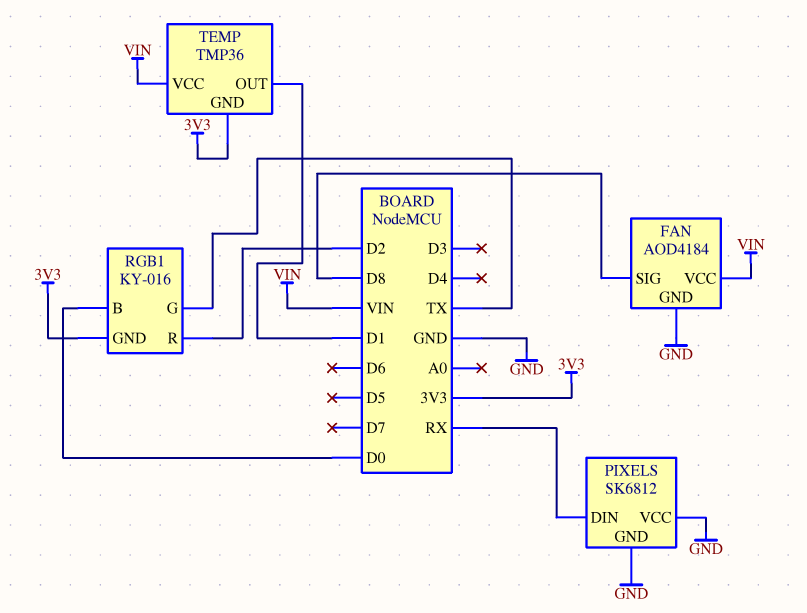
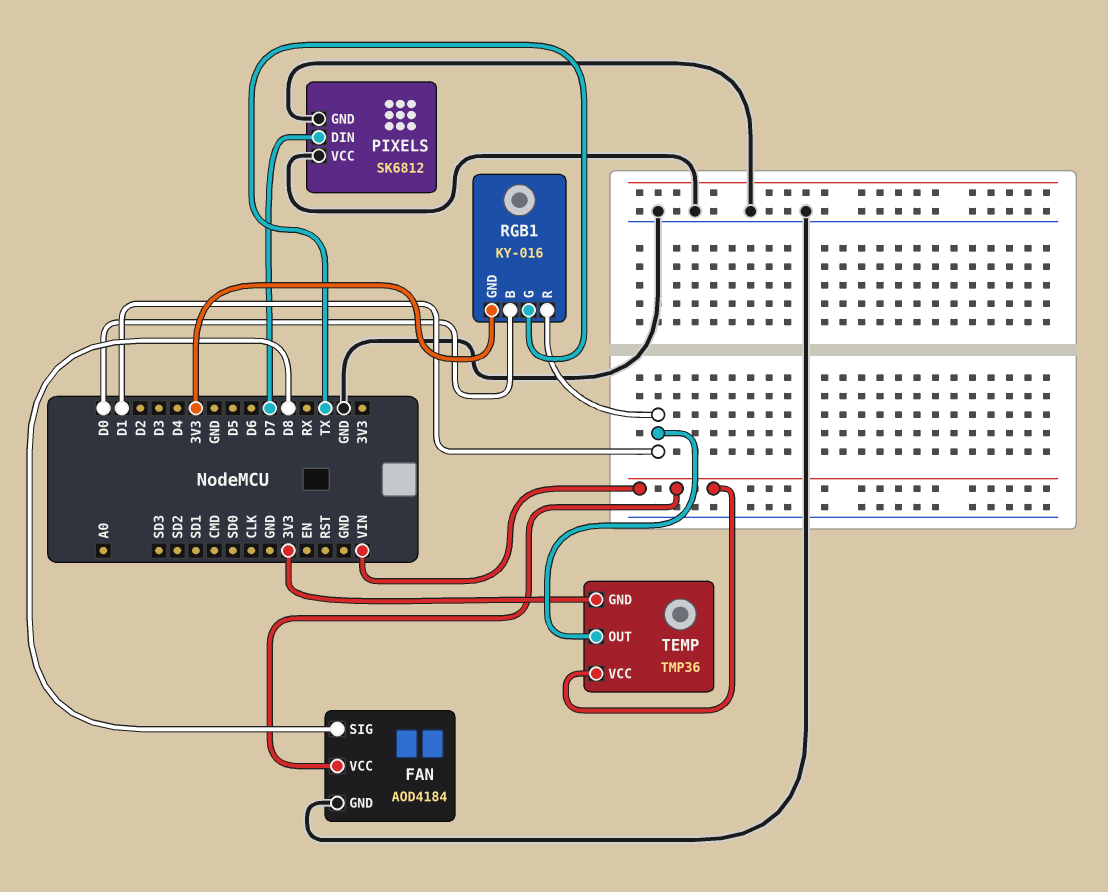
PIXELS pin DIN: RX -> D7
RGB1 pin R: D2 -> D1

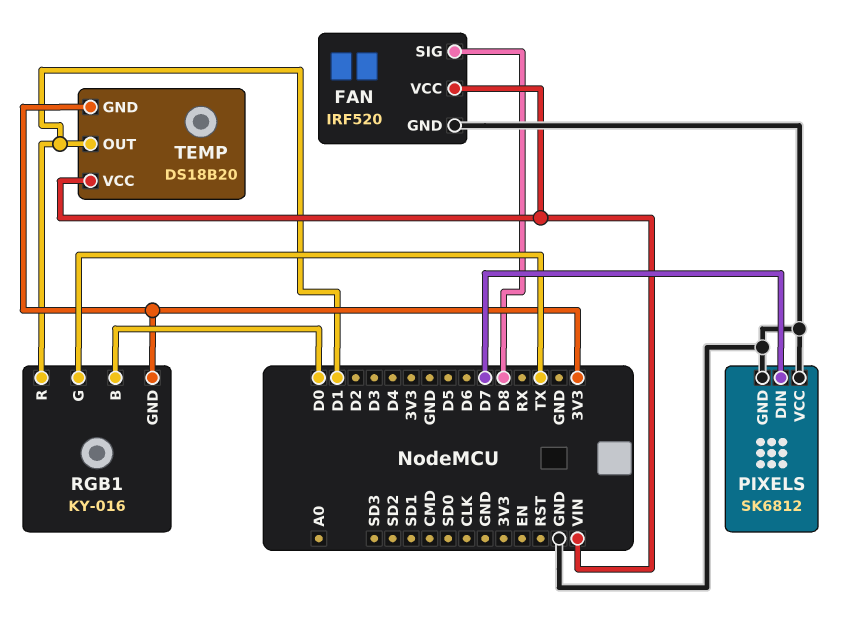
FAN: AOD4184 -> IRF520
TEMP: TMP36 -> DS18B20

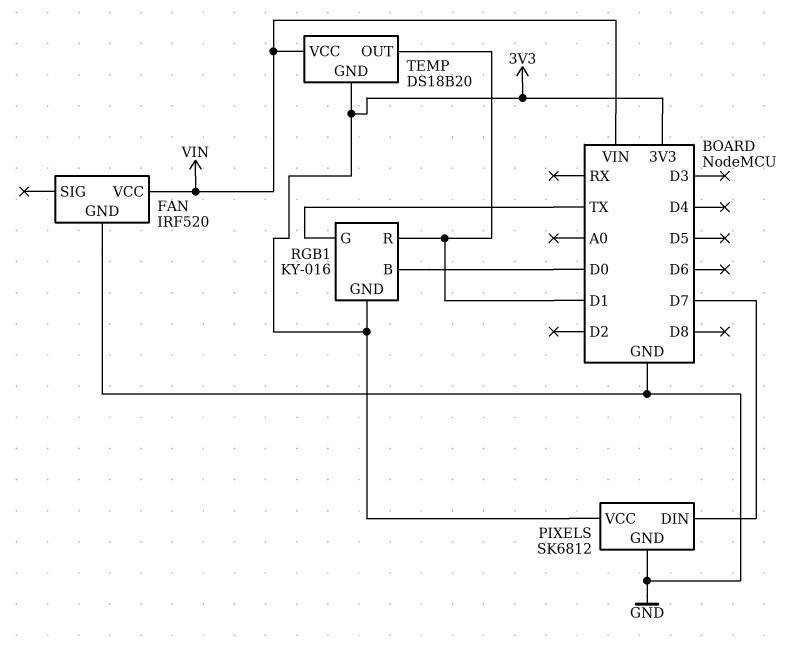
FAN pin SIG: D8 -> none
PIXELS pin VCC: GND -> 3V3

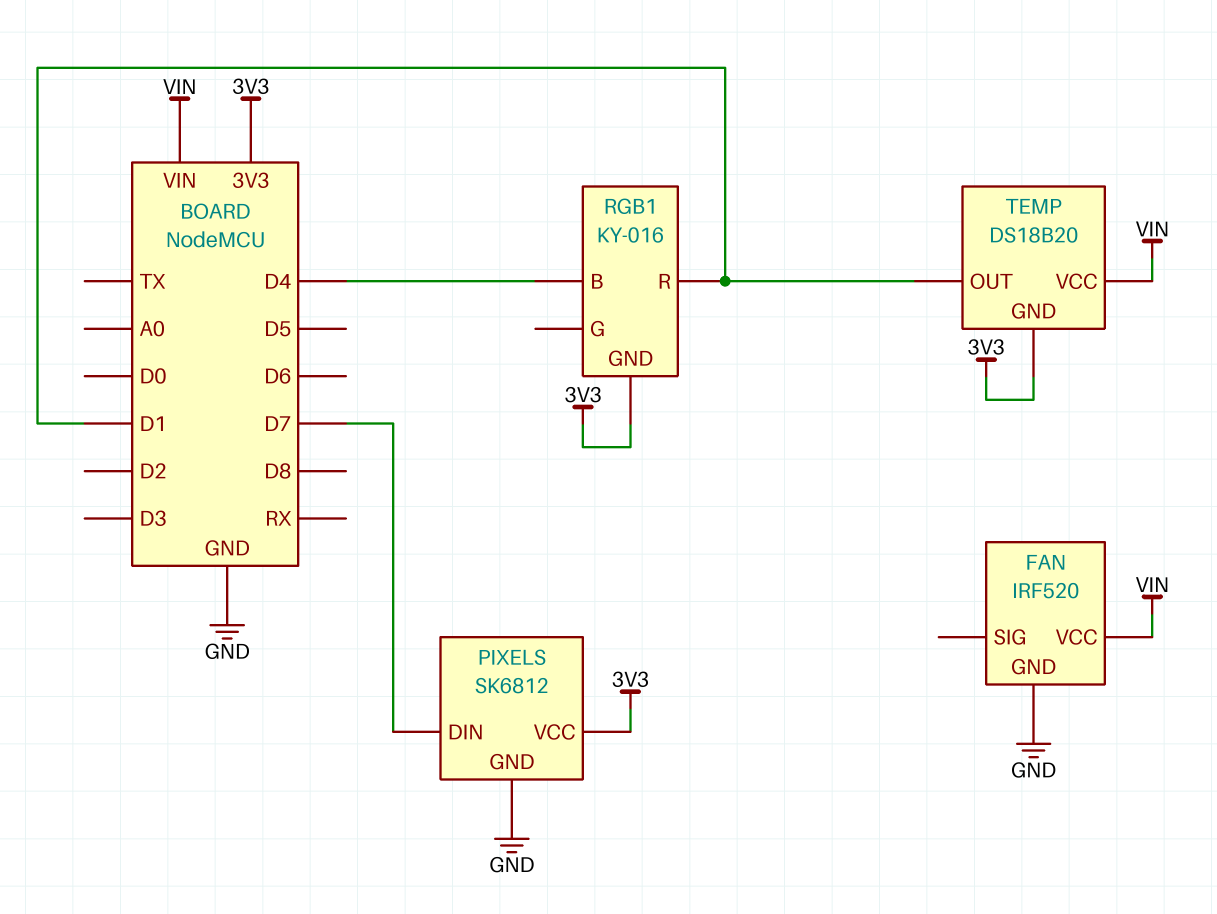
RGB1 pin B: D0 -> D4
RGB1 pin G: TX -> none

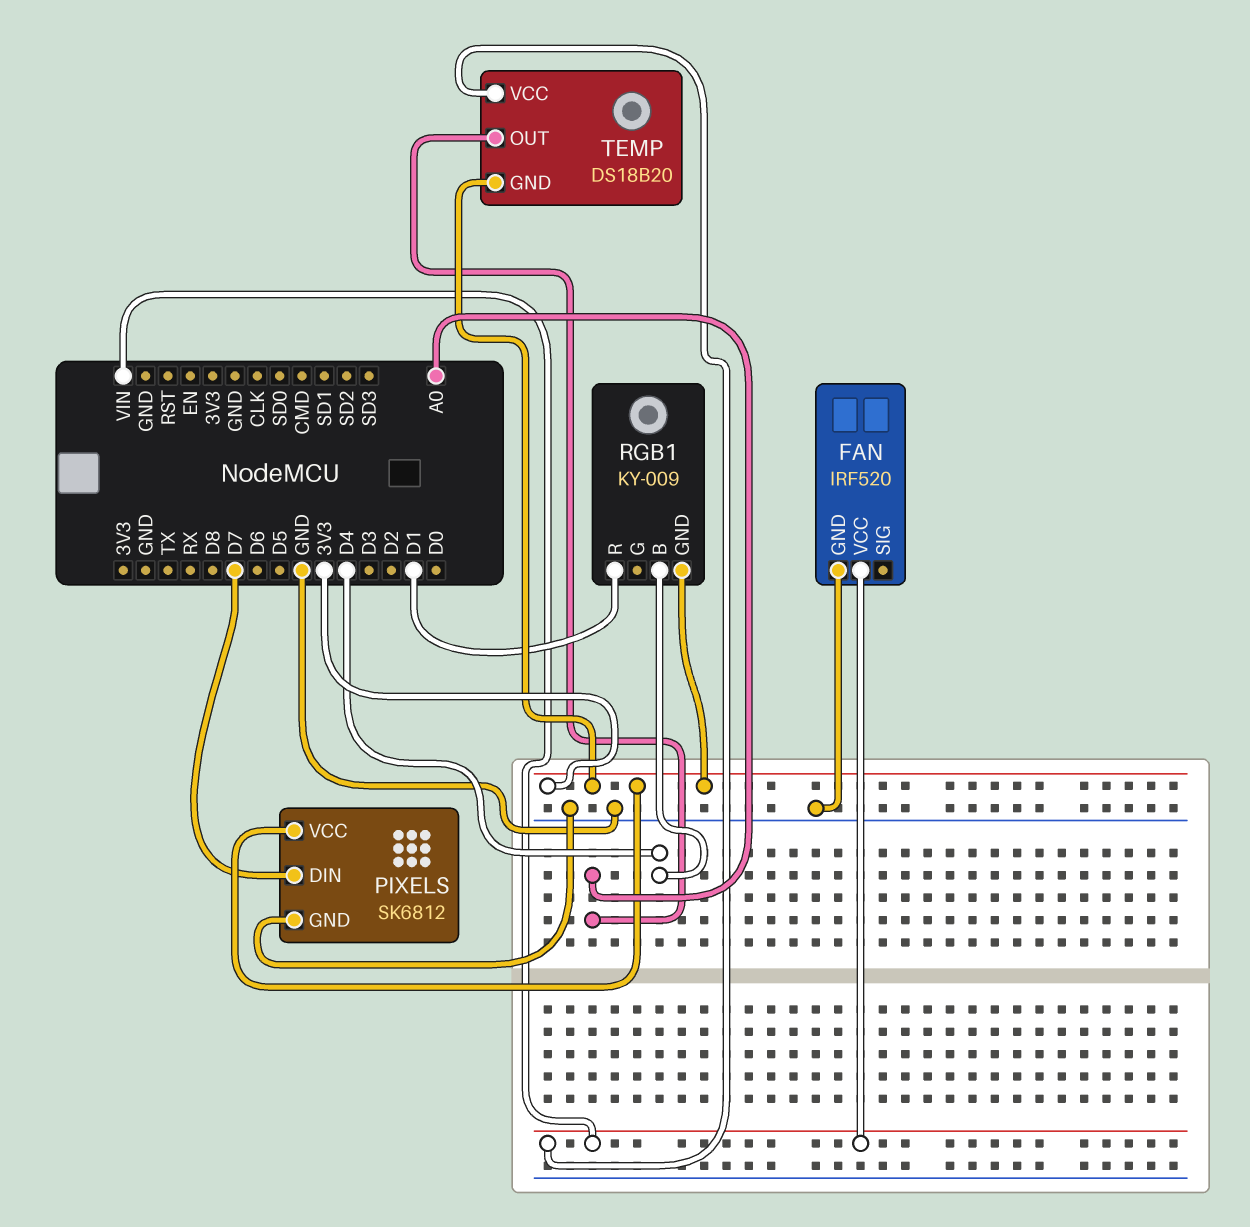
RGB1: KY-016 -> KY-009
TEMP pin OUT: D1 -> A0

